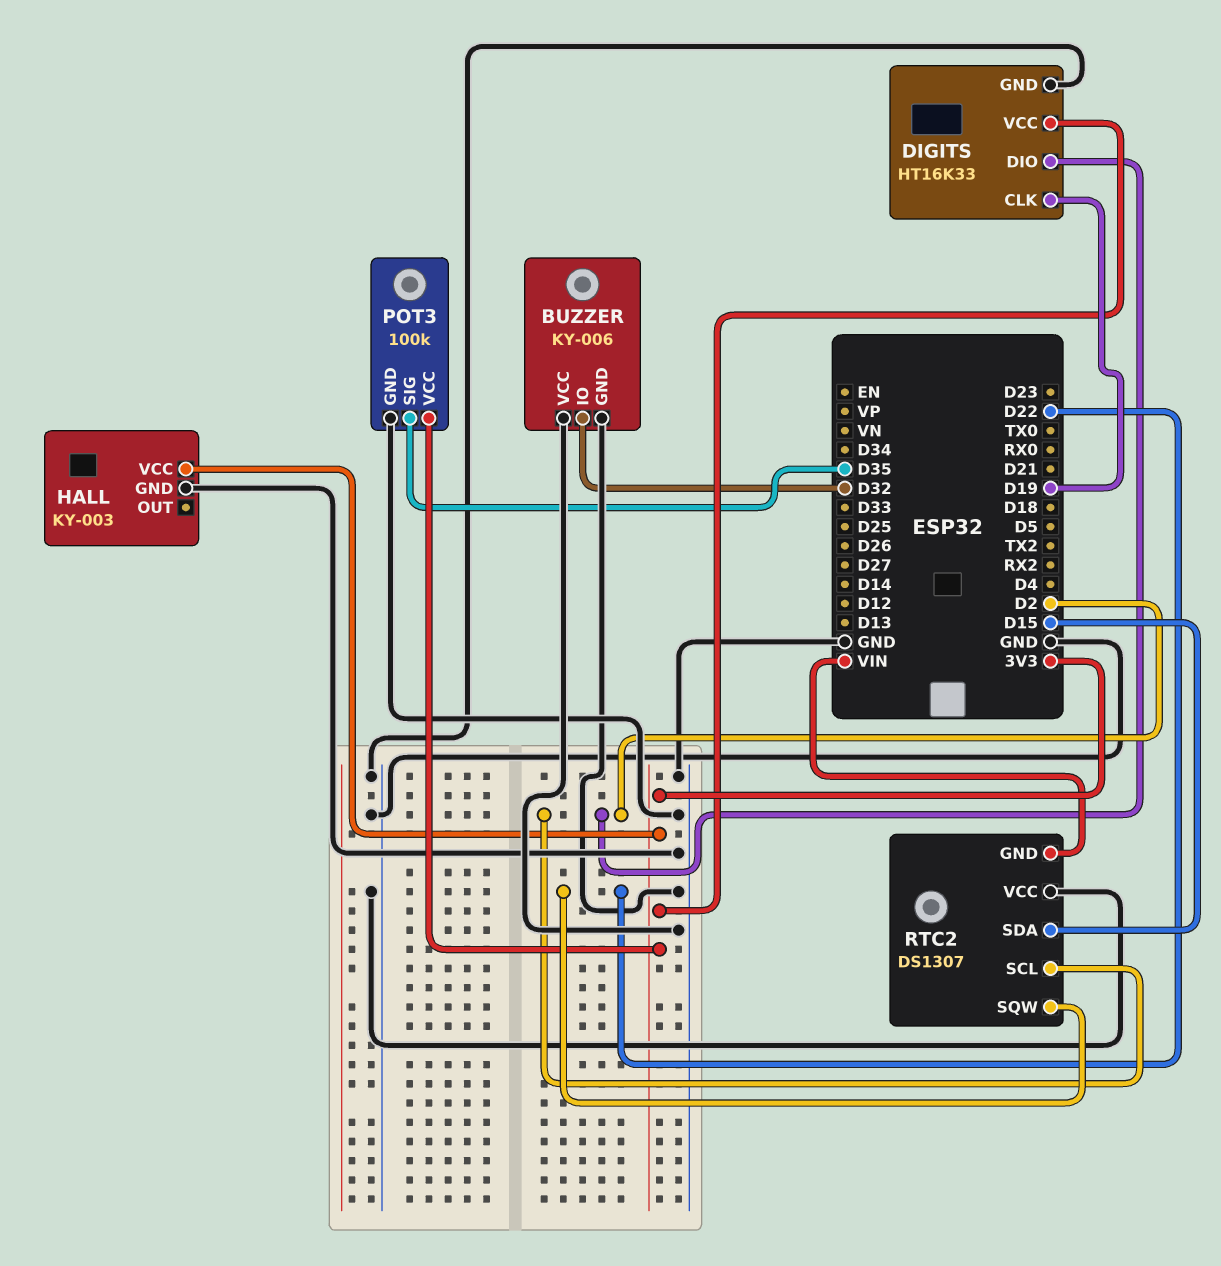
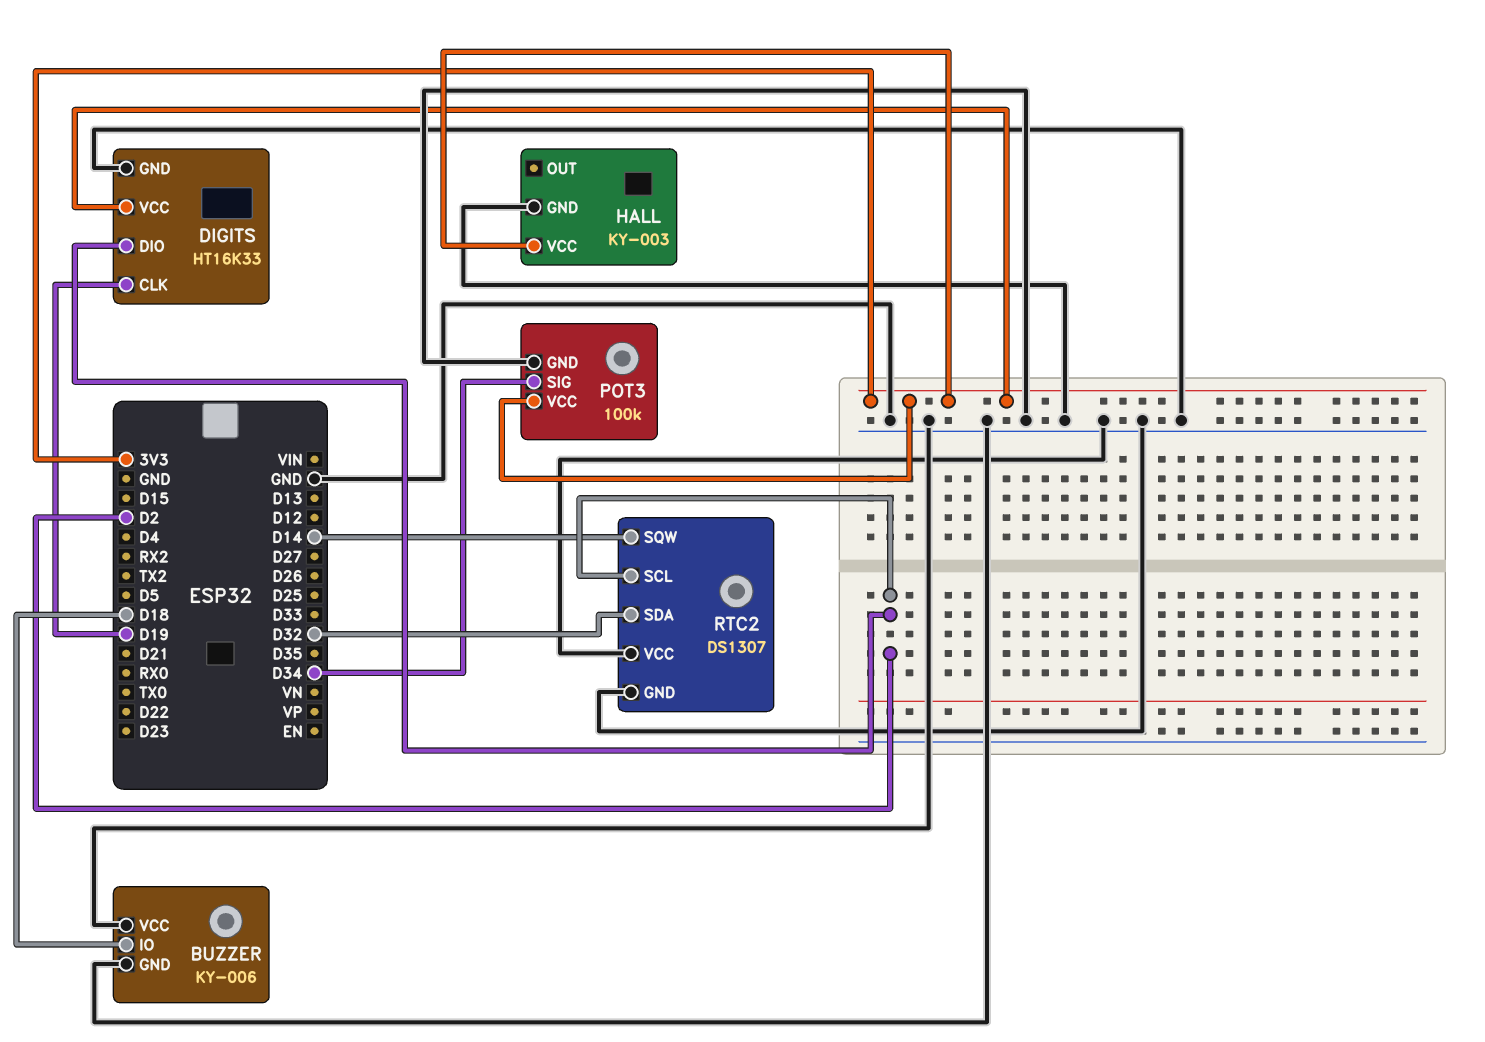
BUZZER pin IO: D32 -> D18
POT3 pin SIG: D35 -> D34
RTC2 pin GND: VIN -> GND
RTC2 pin SDA: D15 -> D32
RTC2 pin SQW: D22 -> D14

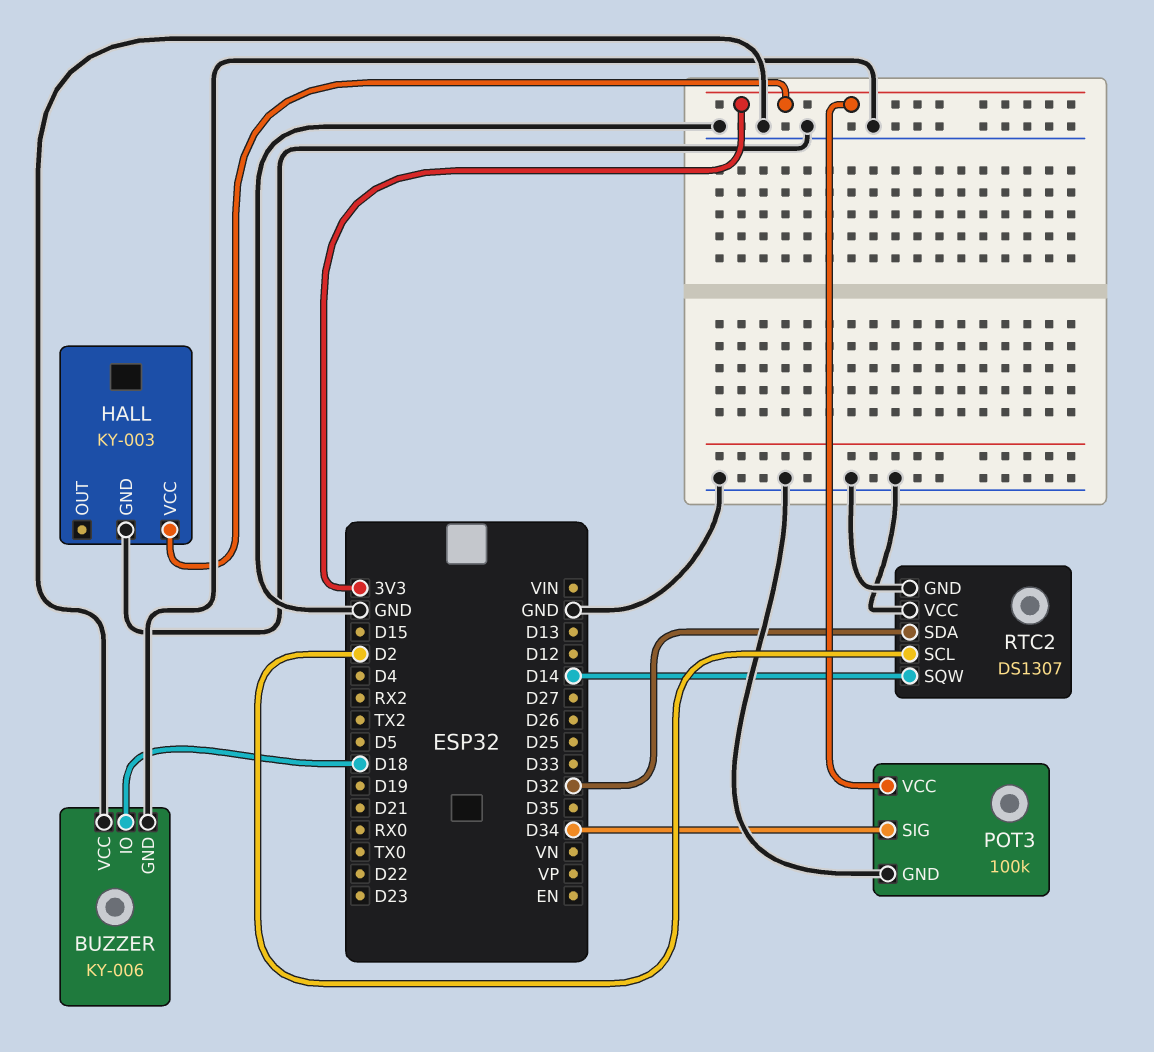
DIGITS: HT16K33 -> none
DIGITS pin CLK: D19 -> none
DIGITS pin DIO: D2 -> none
DIGITS pin GND: GND -> none
DIGITS pin VCC: 3V3 -> none

